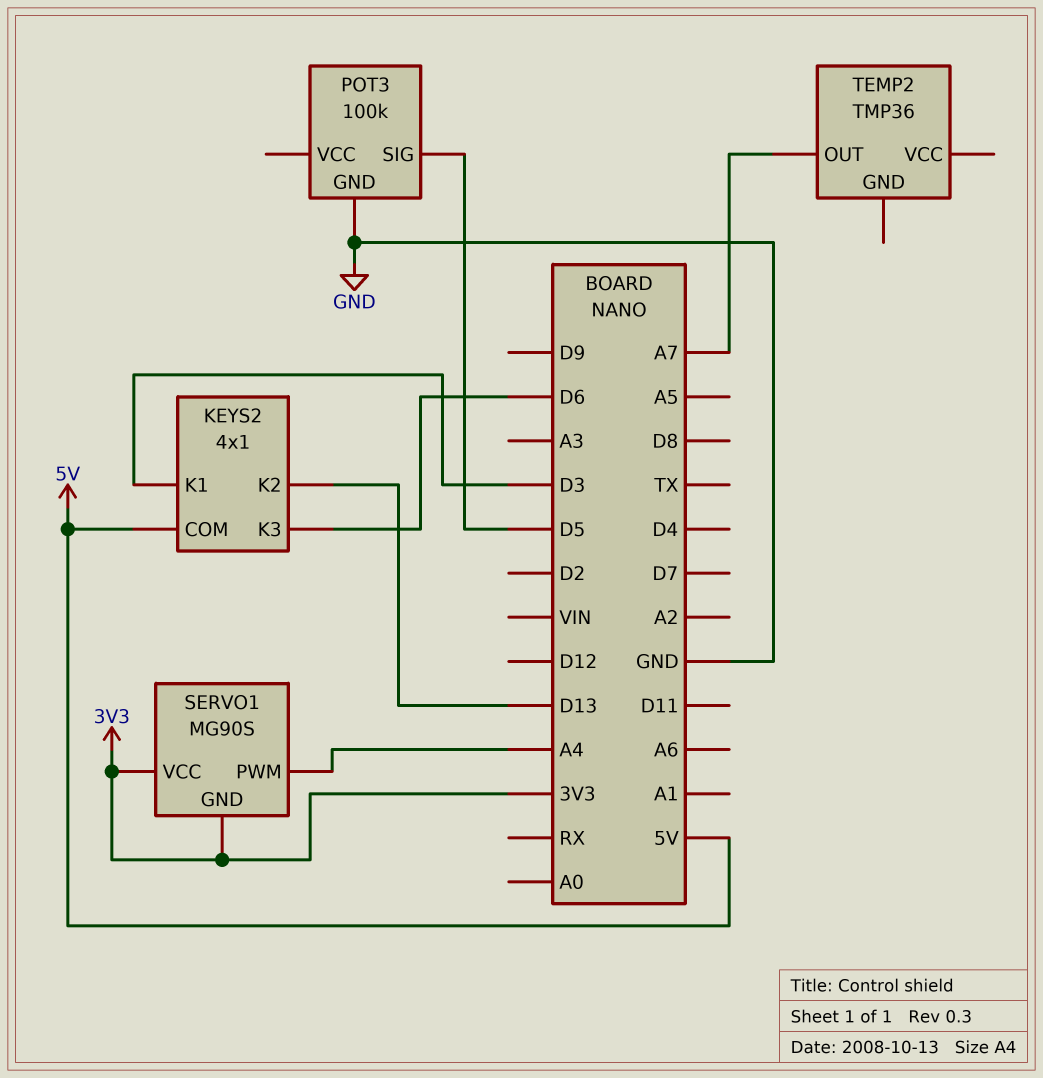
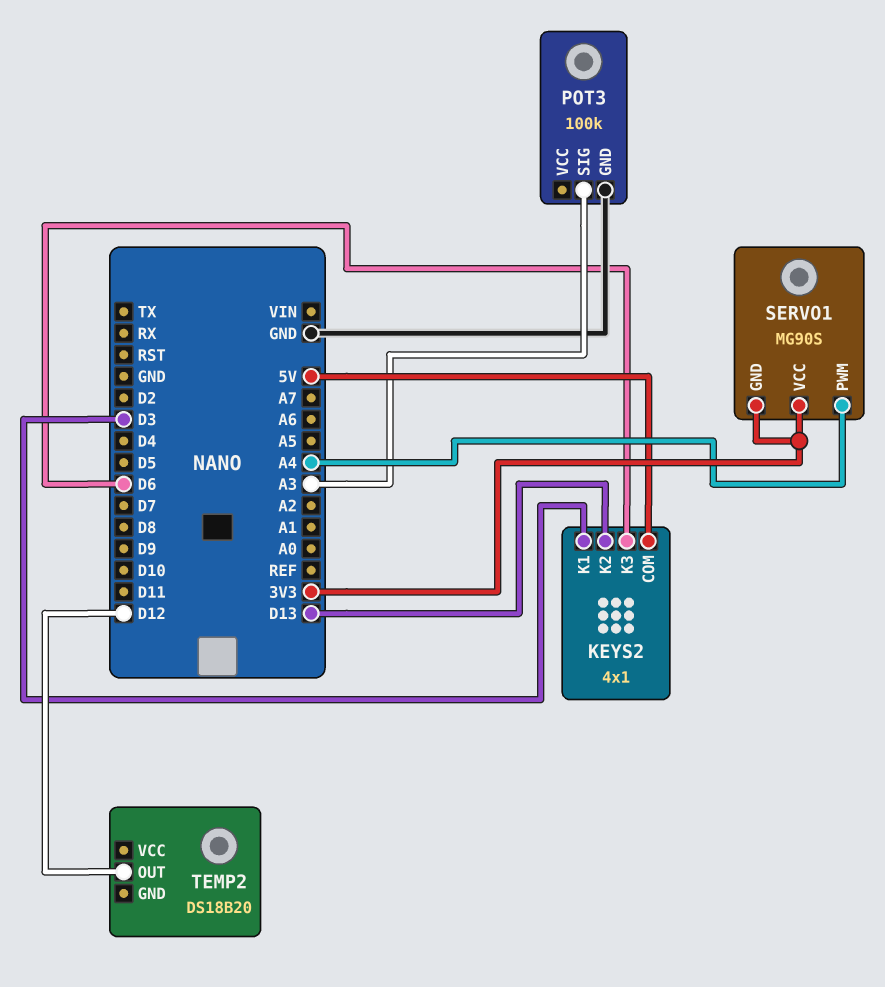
POT3 pin SIG: D5 -> A3
TEMP2: TMP36 -> DS18B20
TEMP2 pin OUT: A7 -> D12

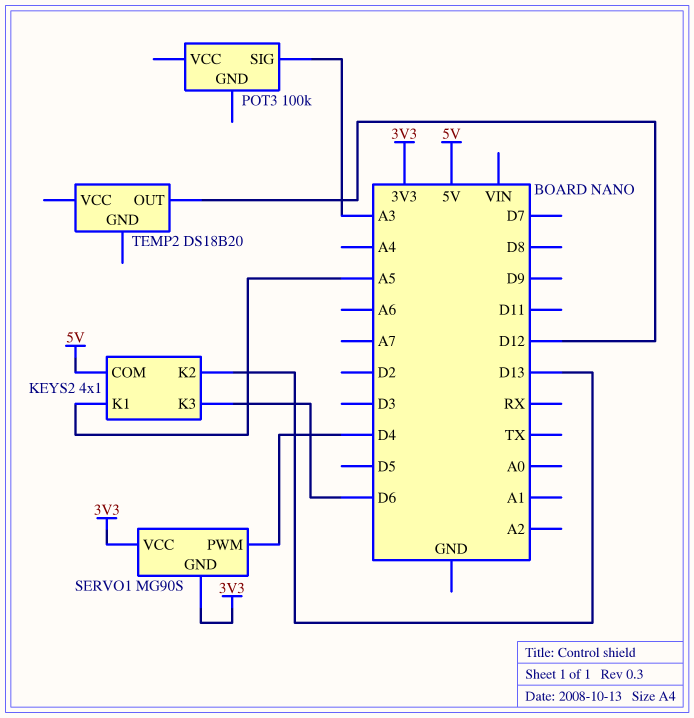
KEYS2 pin K1: D3 -> A5
POT3 pin GND: GND -> none
SERVO1 pin PWM: A4 -> D4

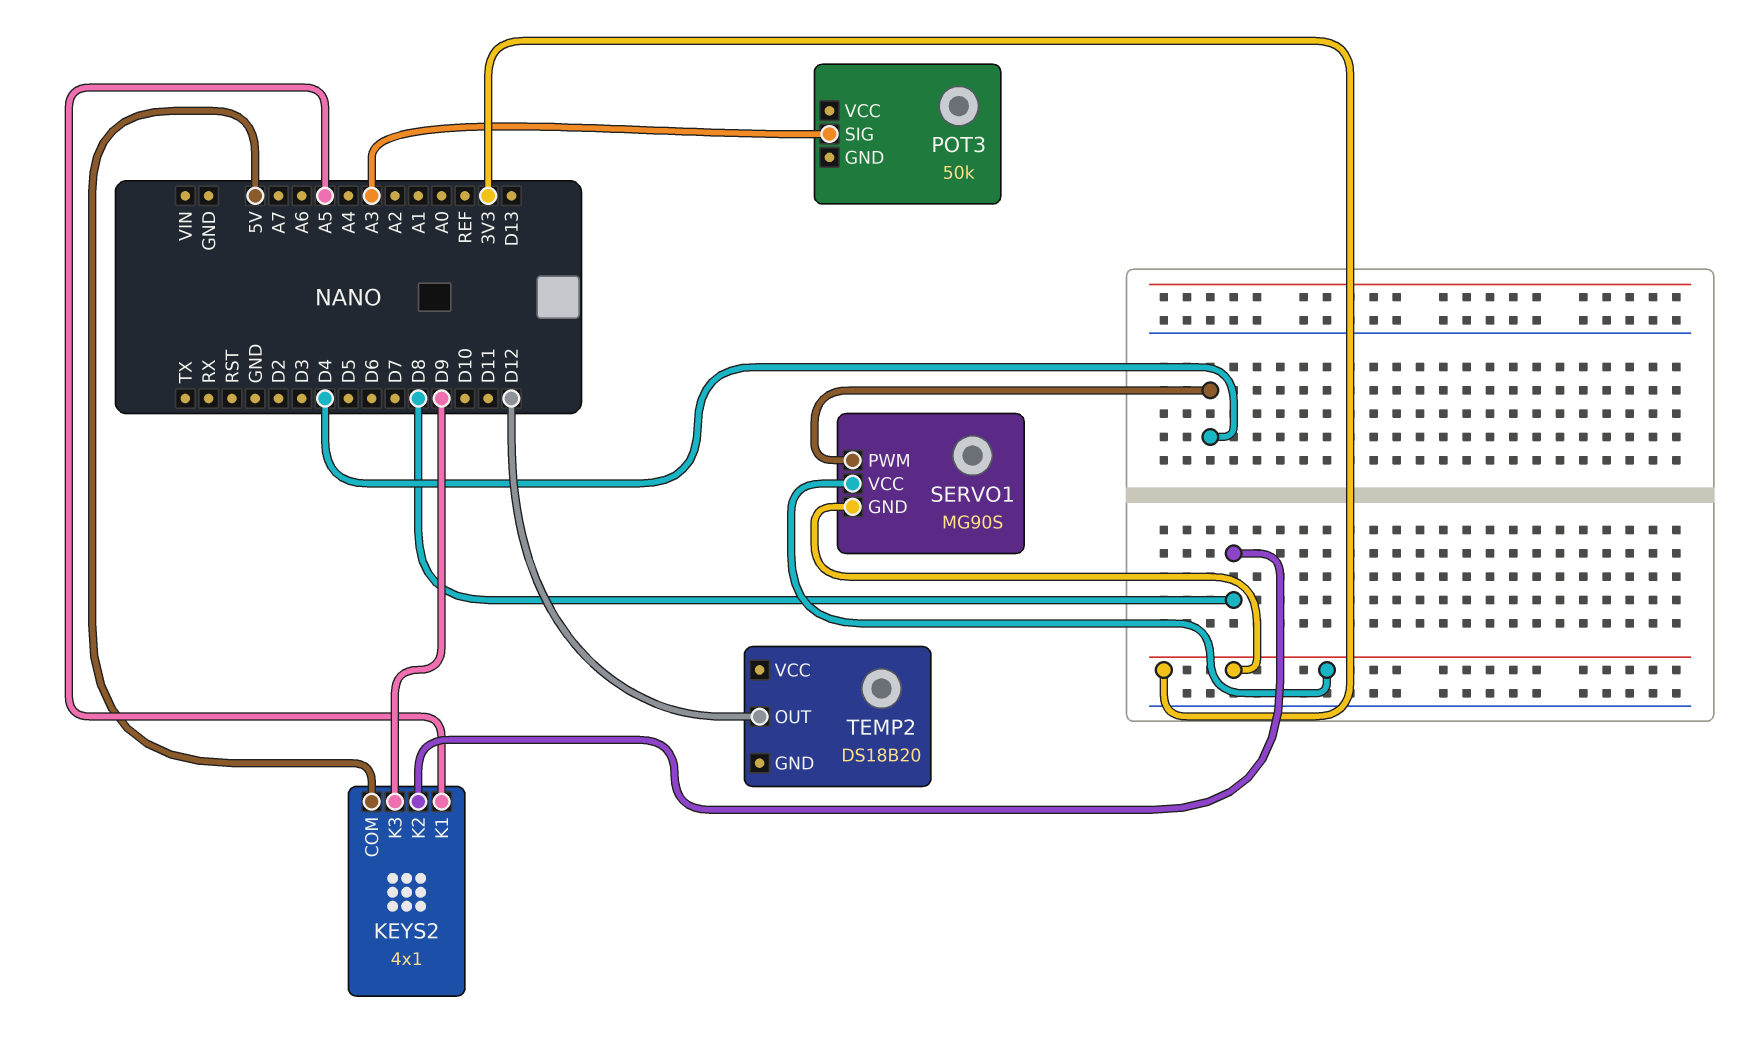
KEYS2 pin K2: D13 -> D8
KEYS2 pin K3: D6 -> D9
POT3: 100k -> 50k

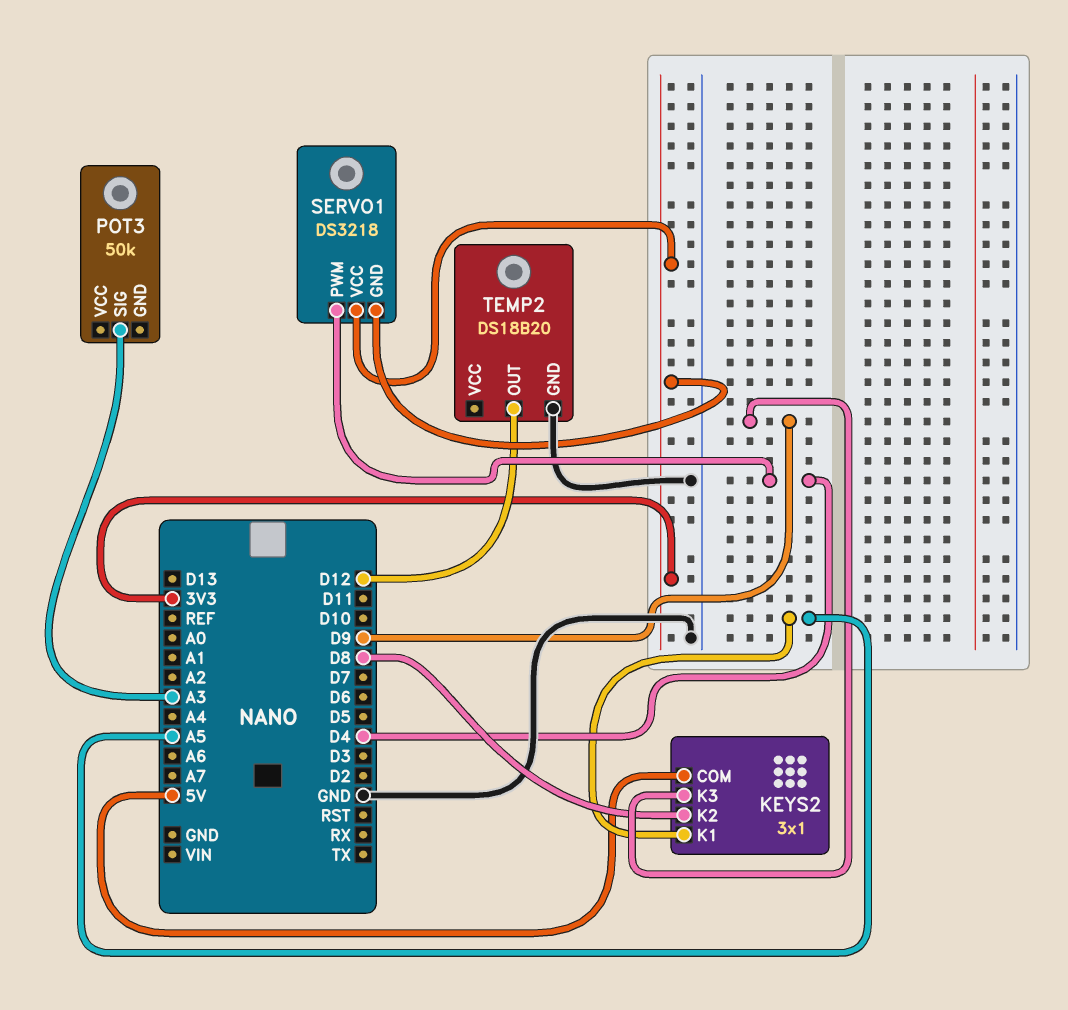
KEYS2: 4x1 -> 3x1
SERVO1: MG90S -> DS3218
TEMP2 pin GND: none -> GND

